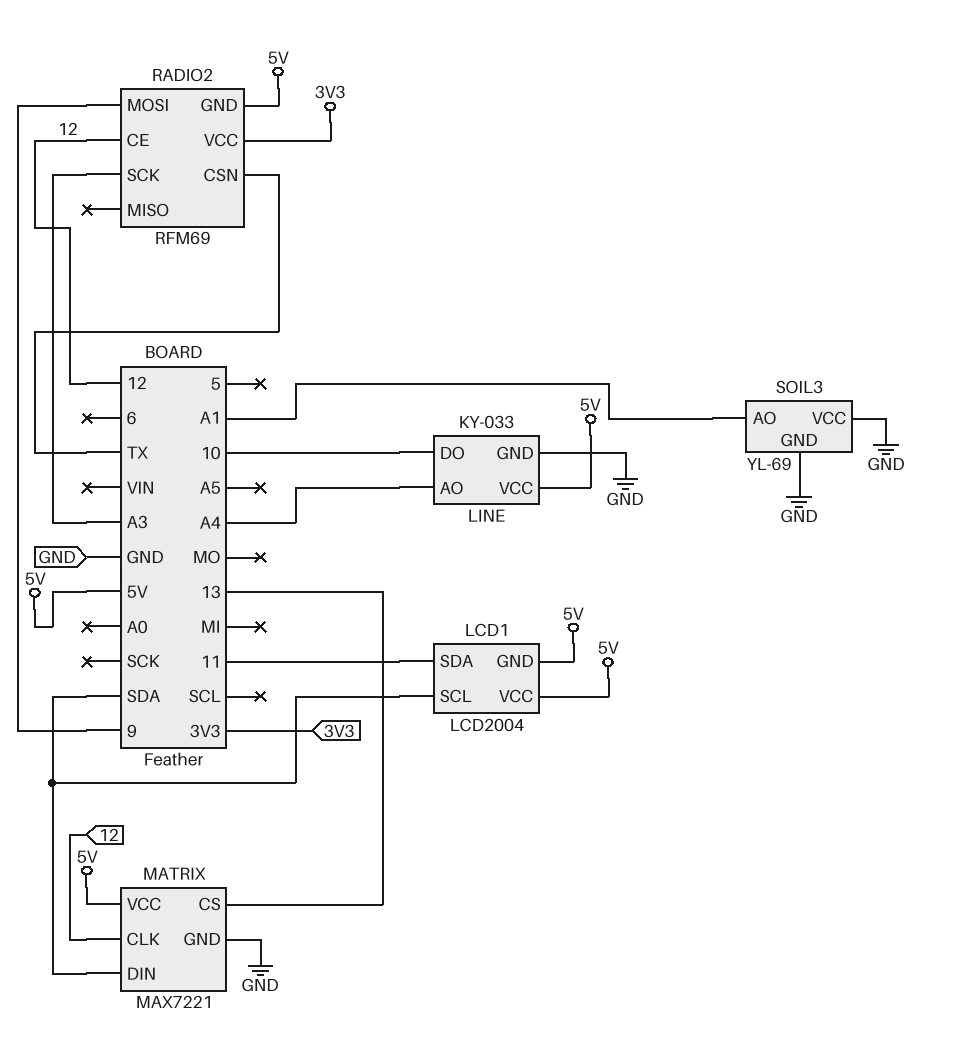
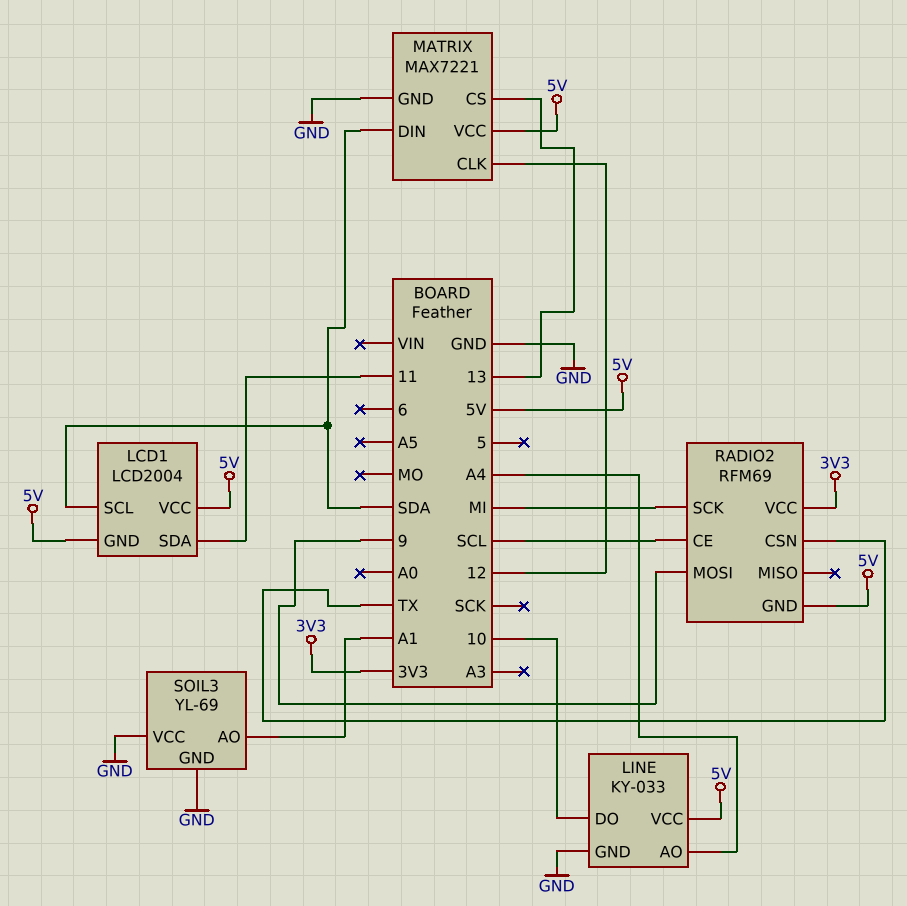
RADIO2 pin CE: 12 -> SCL
RADIO2 pin SCK: A3 -> MI

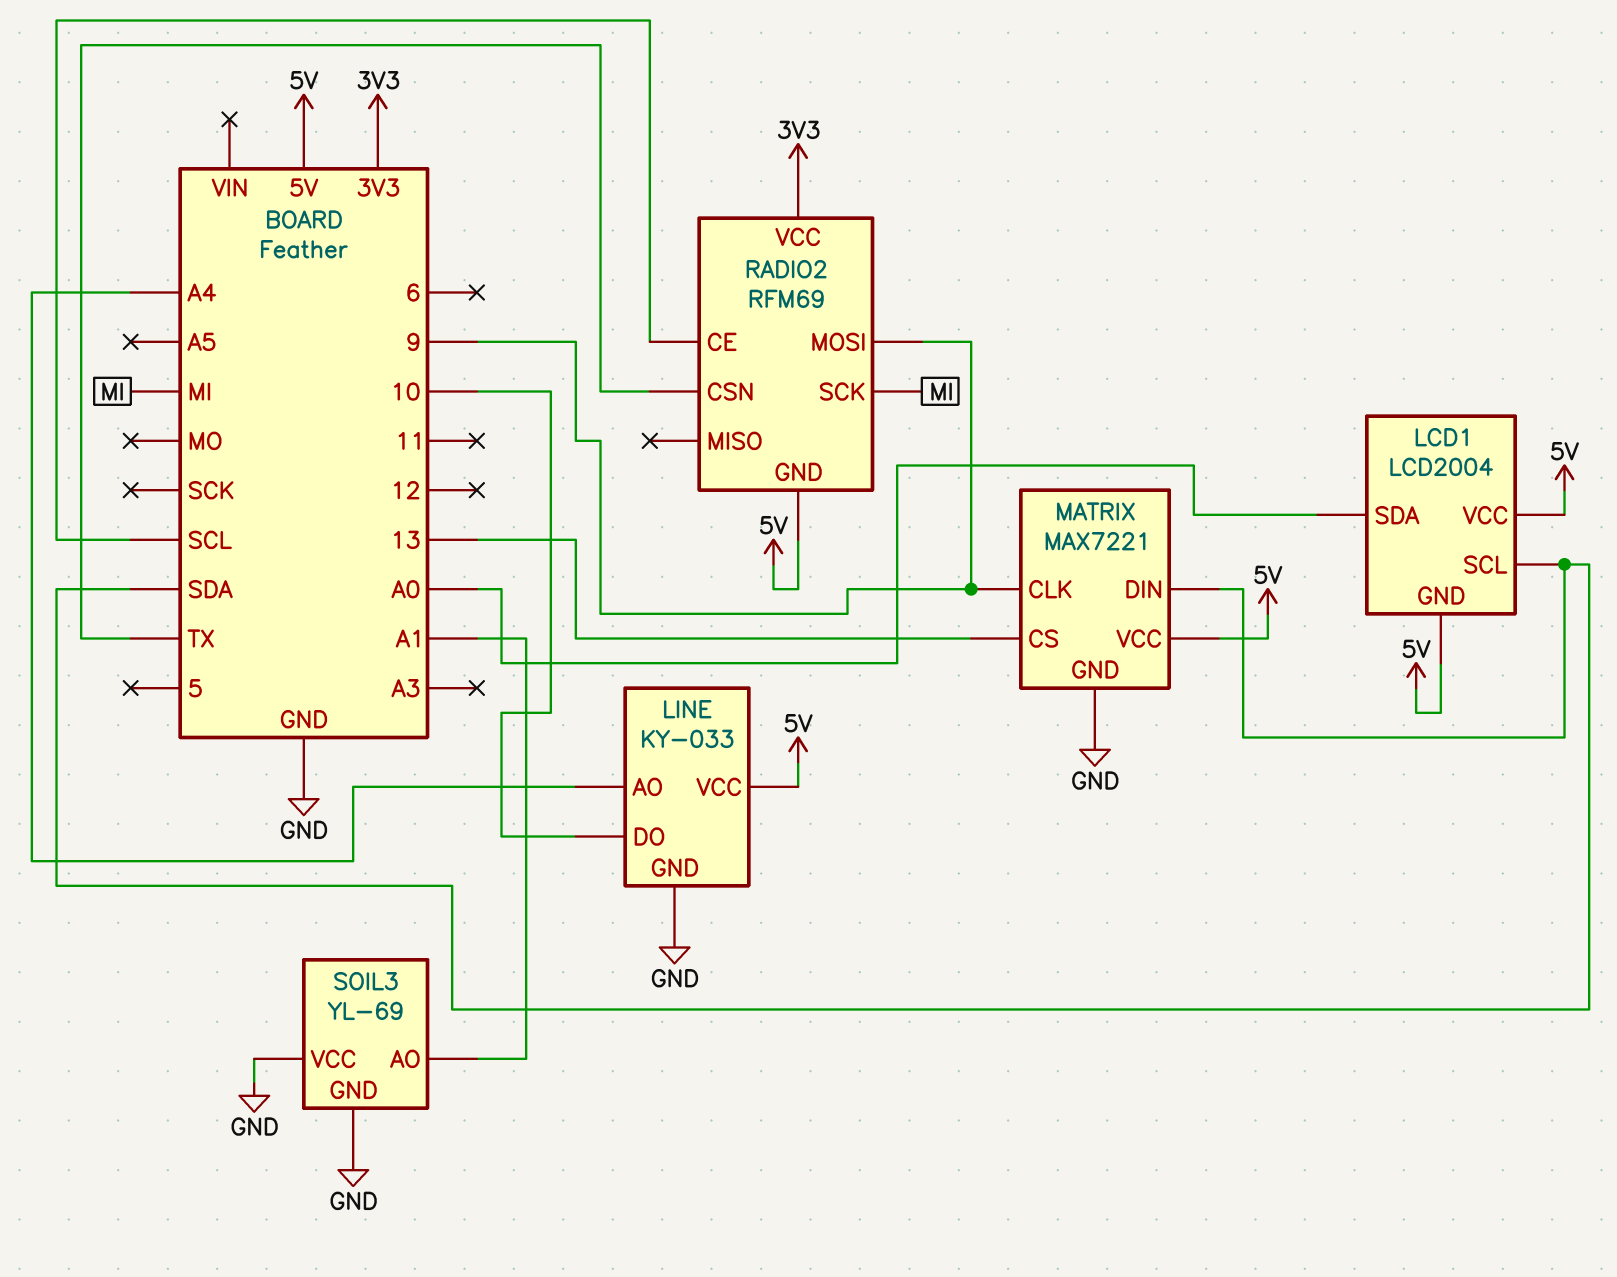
LCD1 pin SDA: 11 -> A0
MATRIX pin CLK: 12 -> 9

